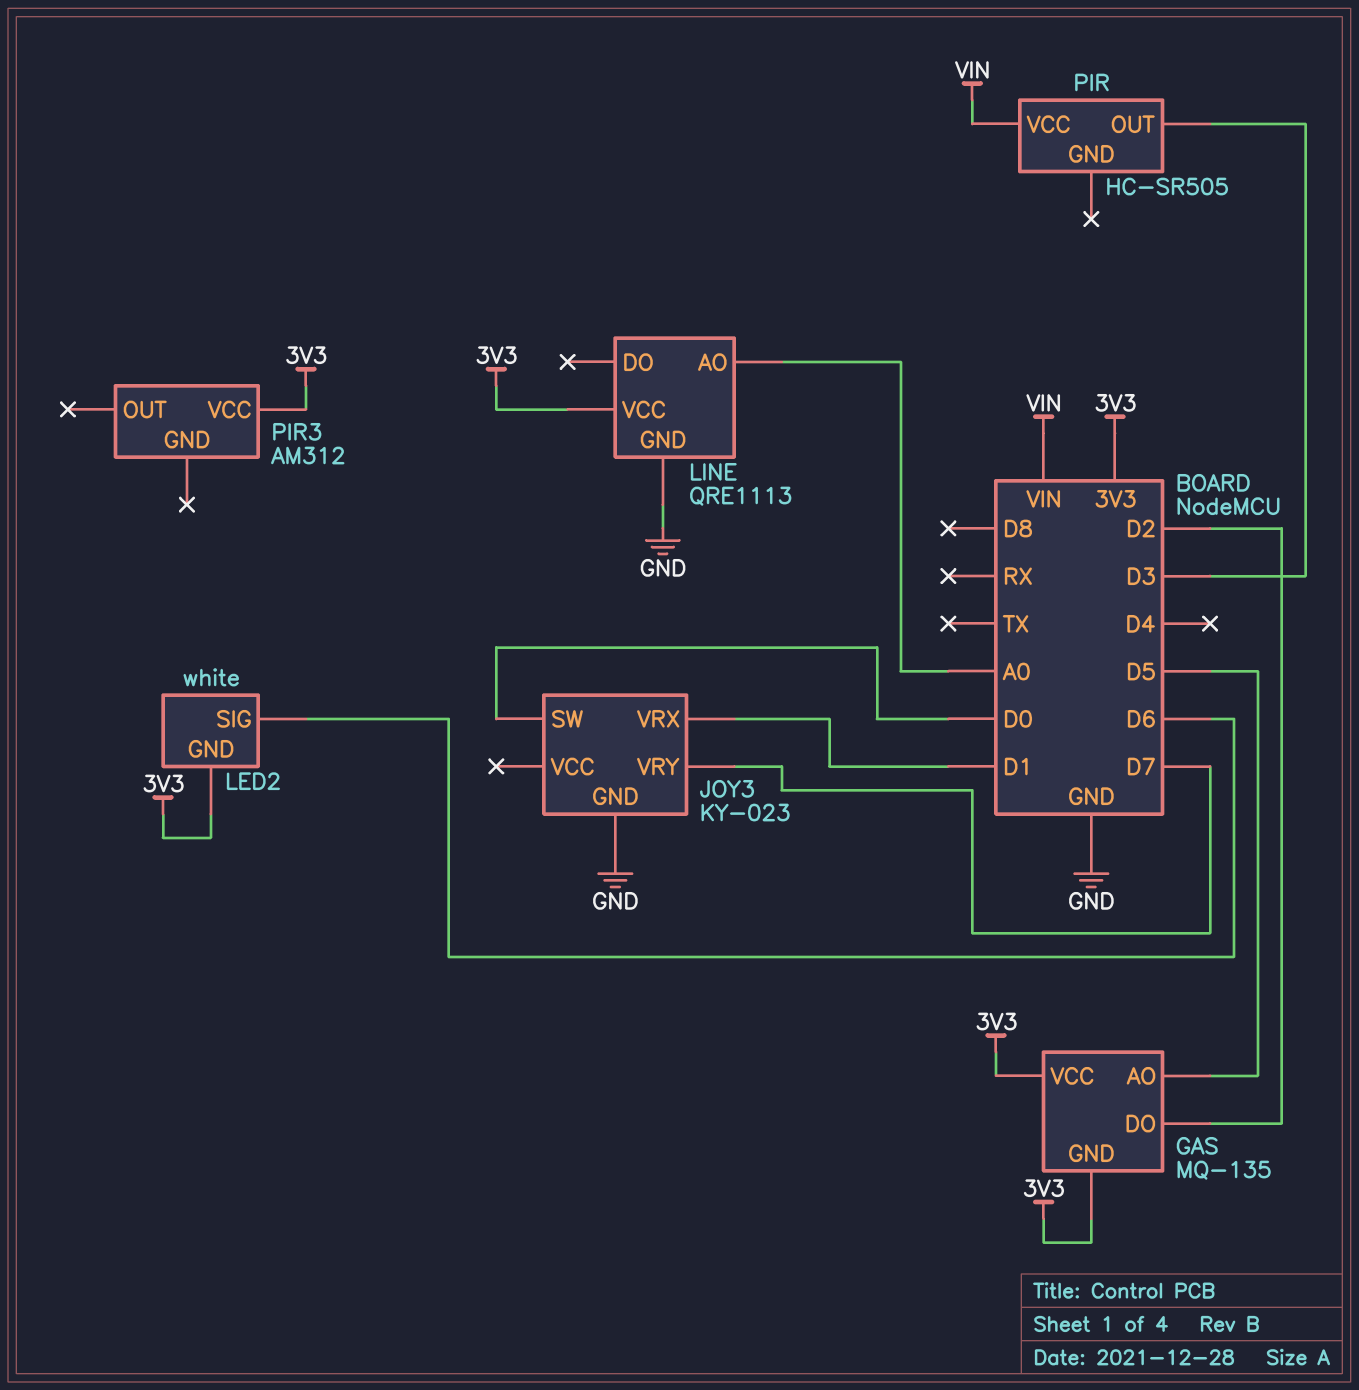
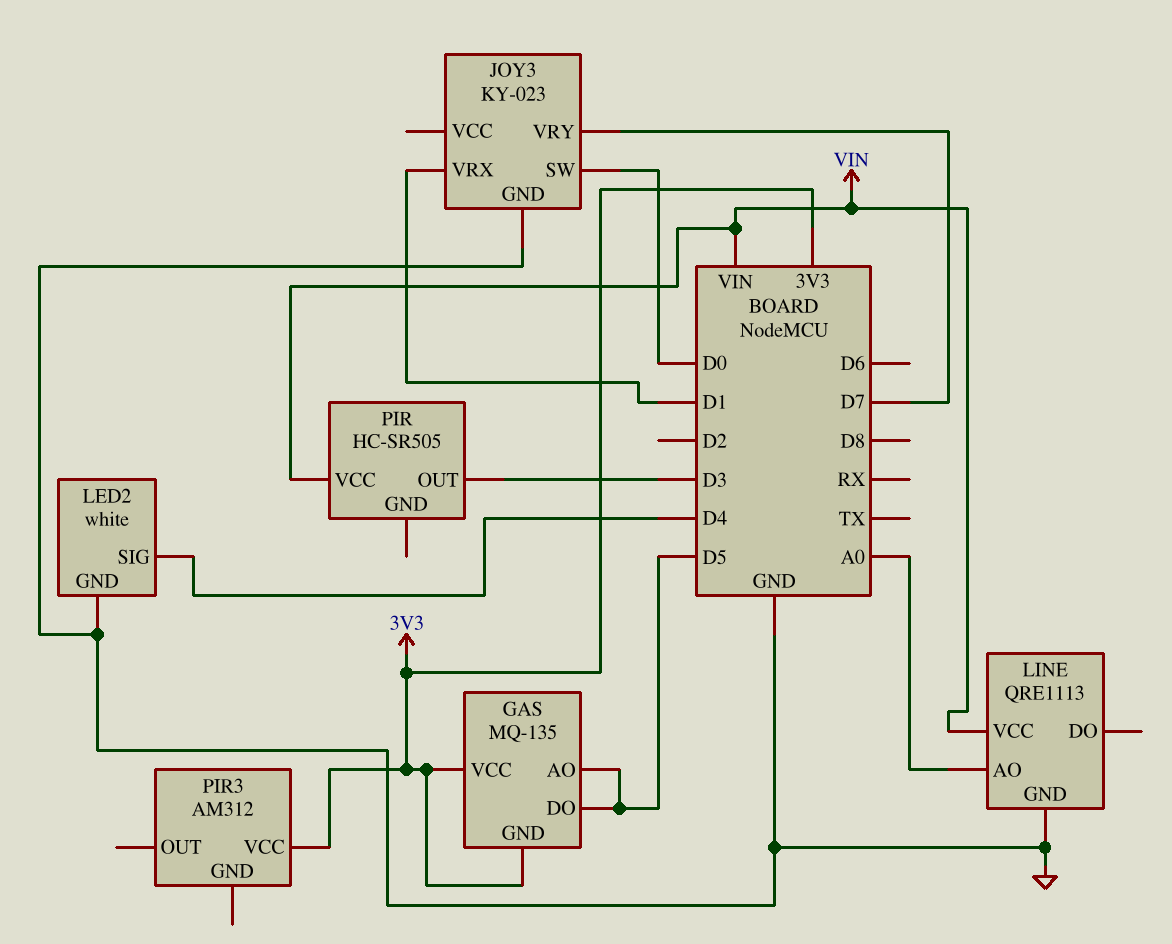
GAS pin DO: D2 -> D5
LED2 pin GND: 3V3 -> GND
LED2 pin SIG: D6 -> D4
LINE pin VCC: 3V3 -> VIN

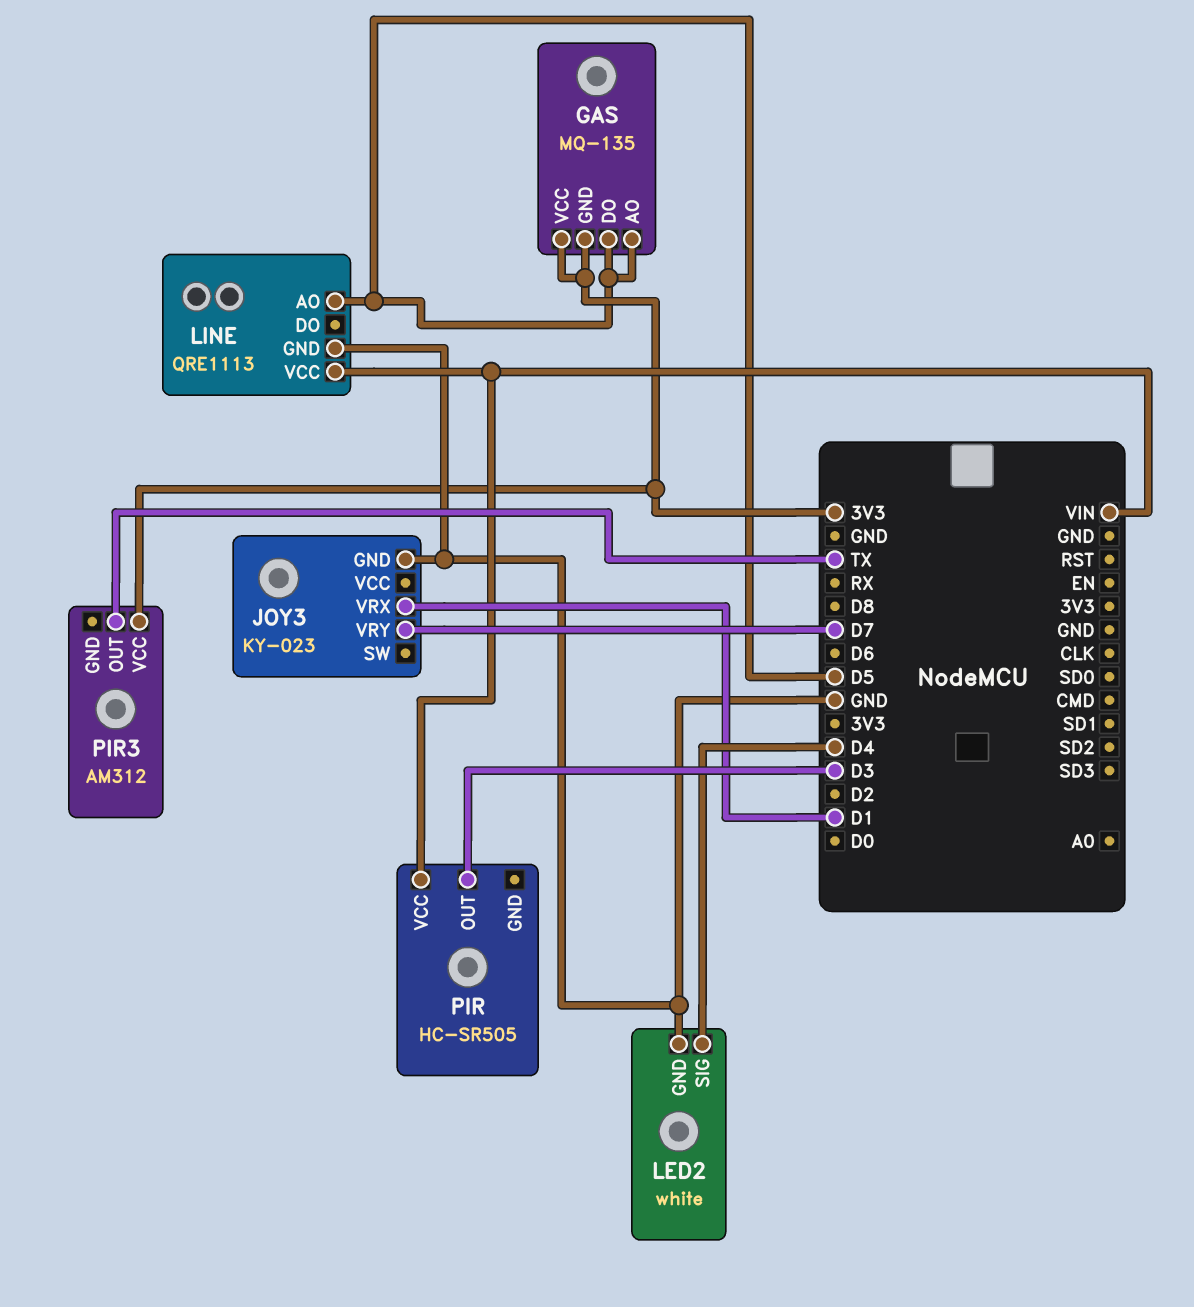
JOY3 pin SW: D0 -> none
LINE pin AO: A0 -> D5
PIR3 pin OUT: none -> TX

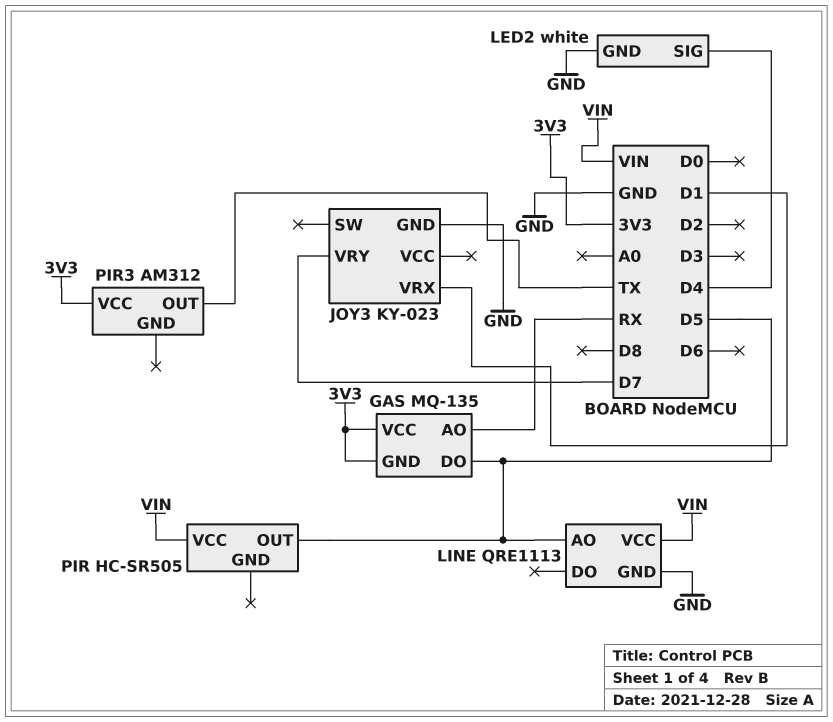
GAS pin AO: D5 -> RX
PIR pin OUT: D3 -> D5

